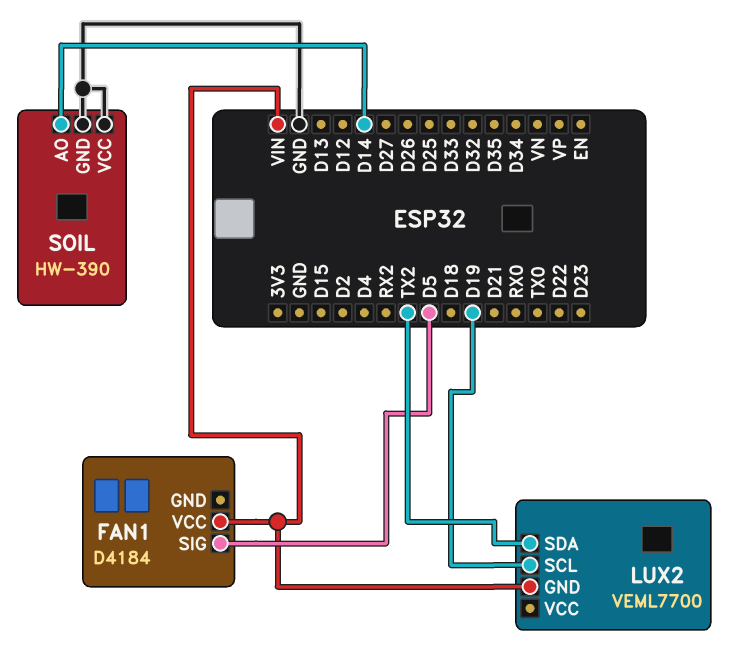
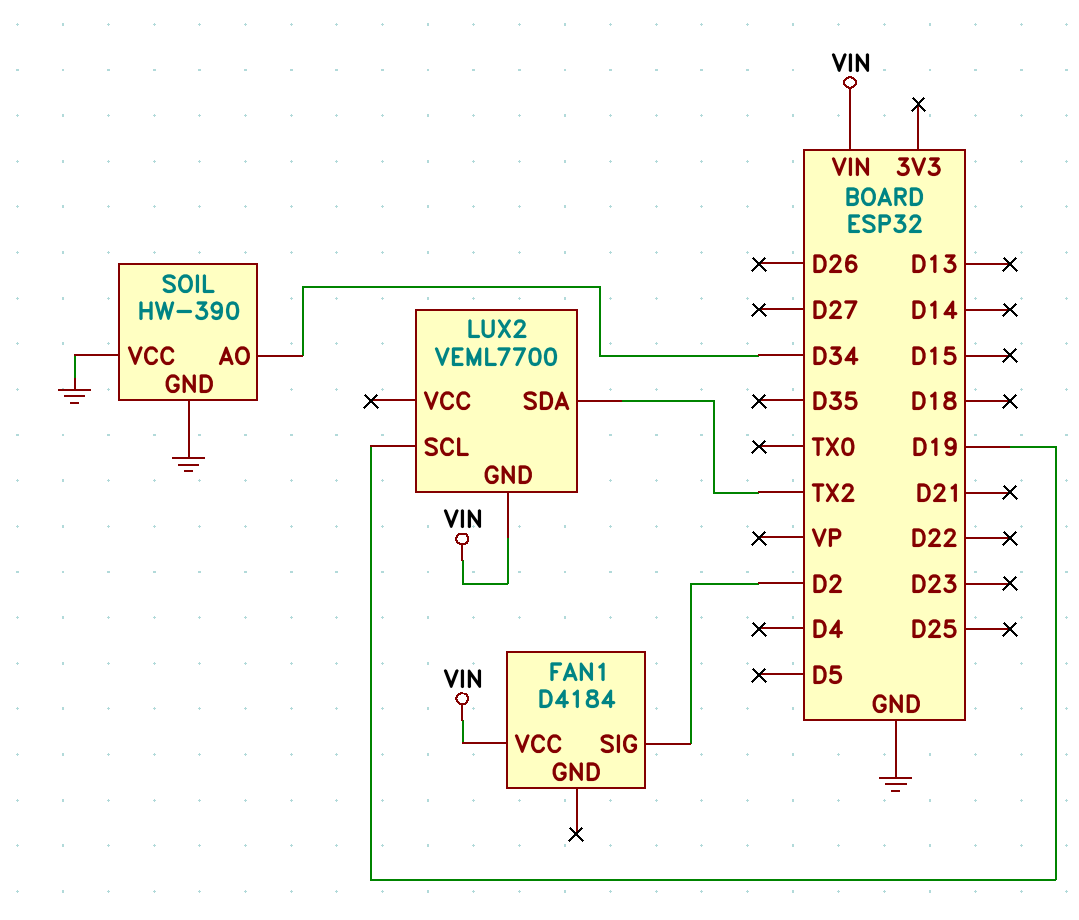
FAN1 pin SIG: D5 -> D2
SOIL pin AO: D14 -> D34

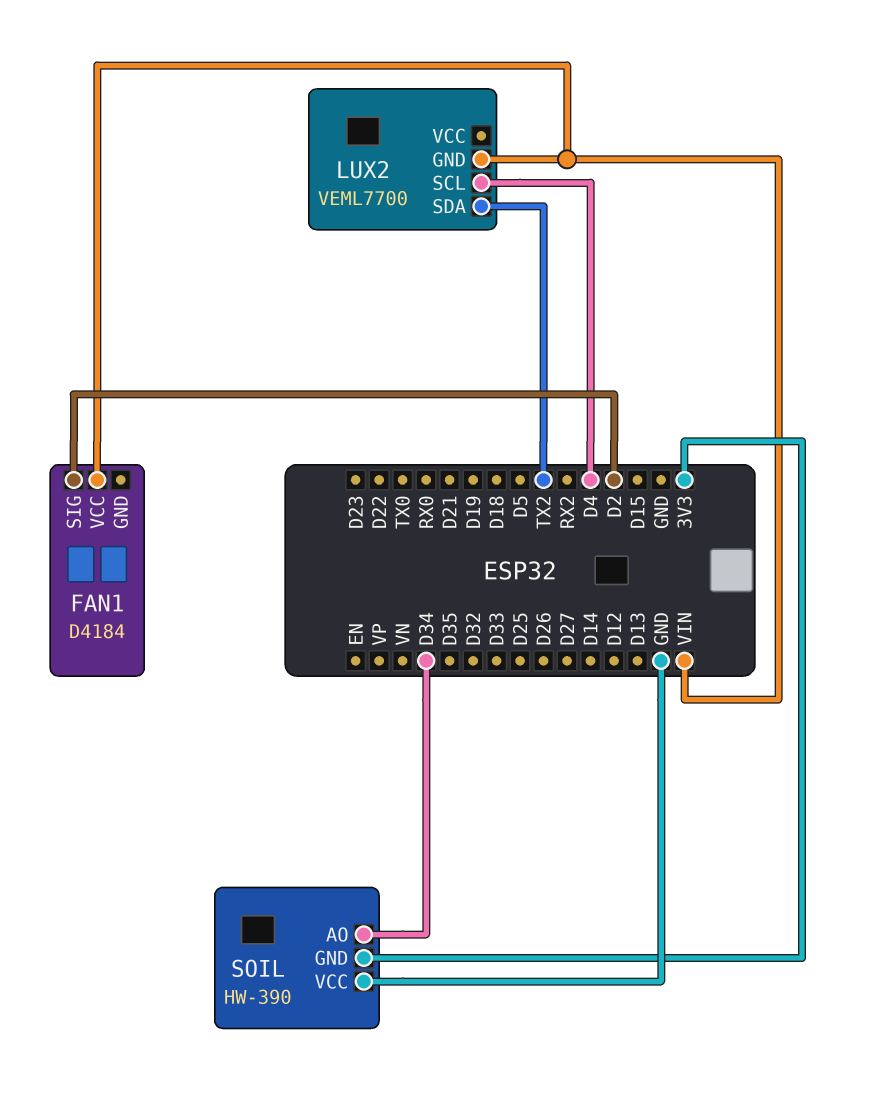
LUX2 pin SCL: D19 -> D4
SOIL pin GND: GND -> 3V3

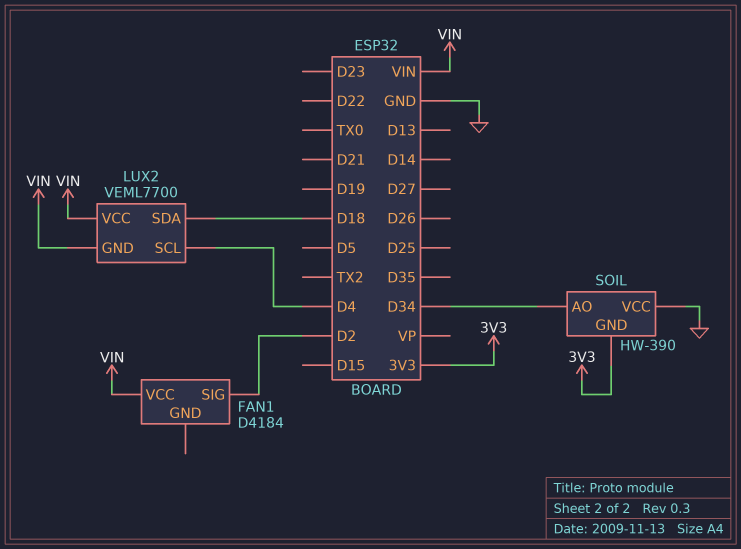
LUX2 pin SDA: TX2 -> D18
LUX2 pin VCC: none -> VIN

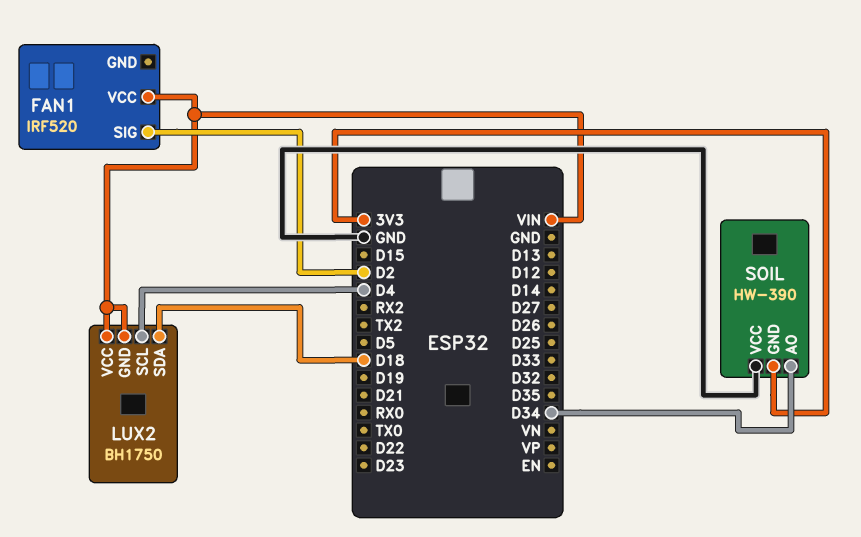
FAN1: D4184 -> IRF520
LUX2: VEML7700 -> BH1750

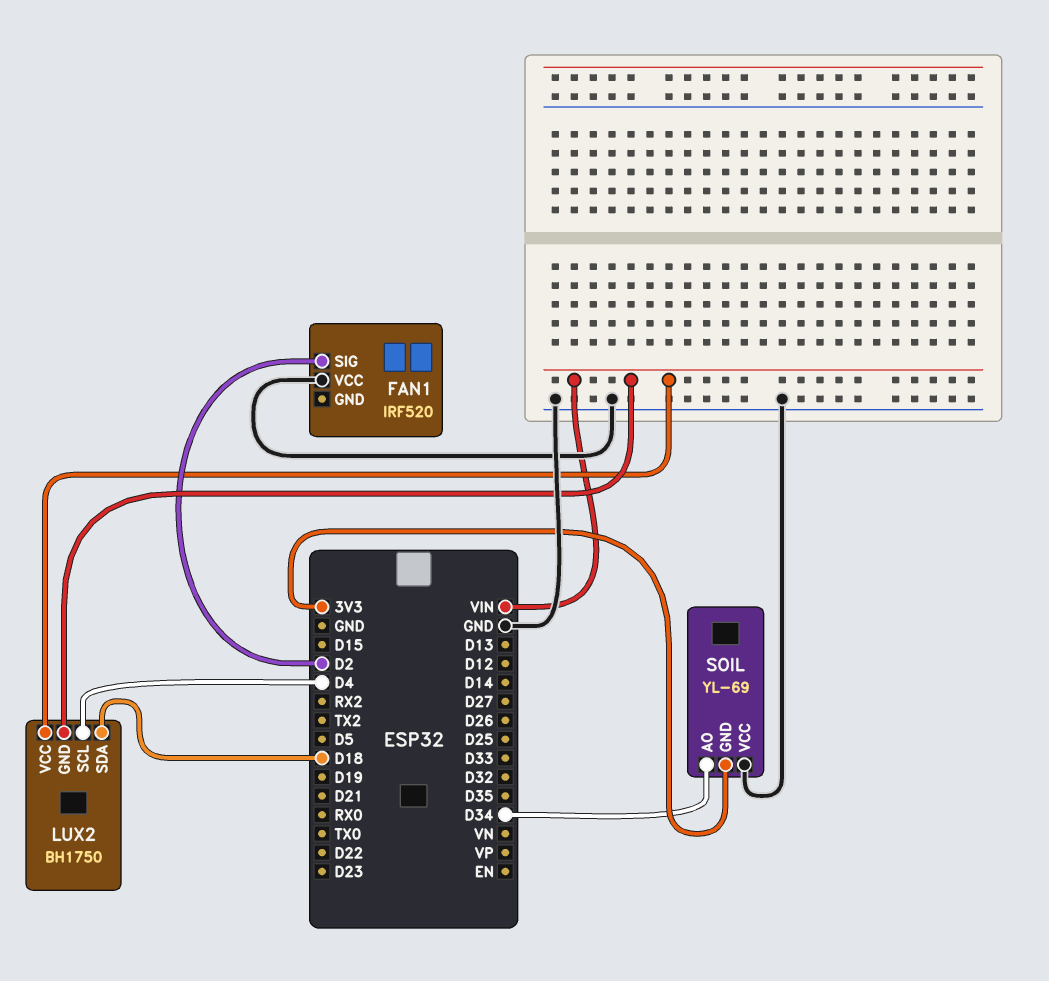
FAN1 pin VCC: VIN -> GND
SOIL: HW-390 -> YL-69

